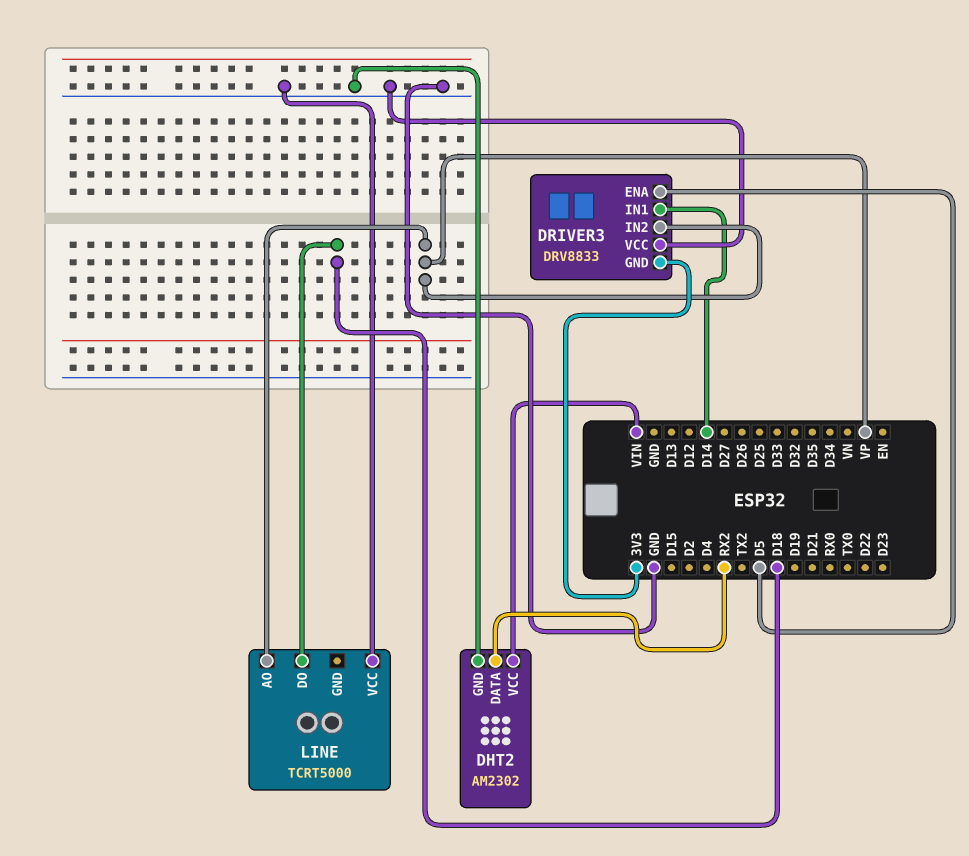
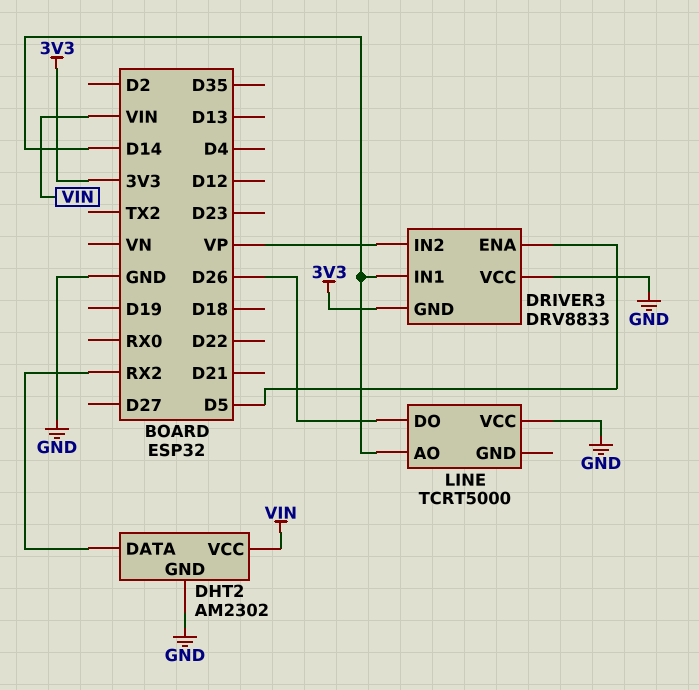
LINE pin AO: VP -> D14
LINE pin DO: D18 -> D26

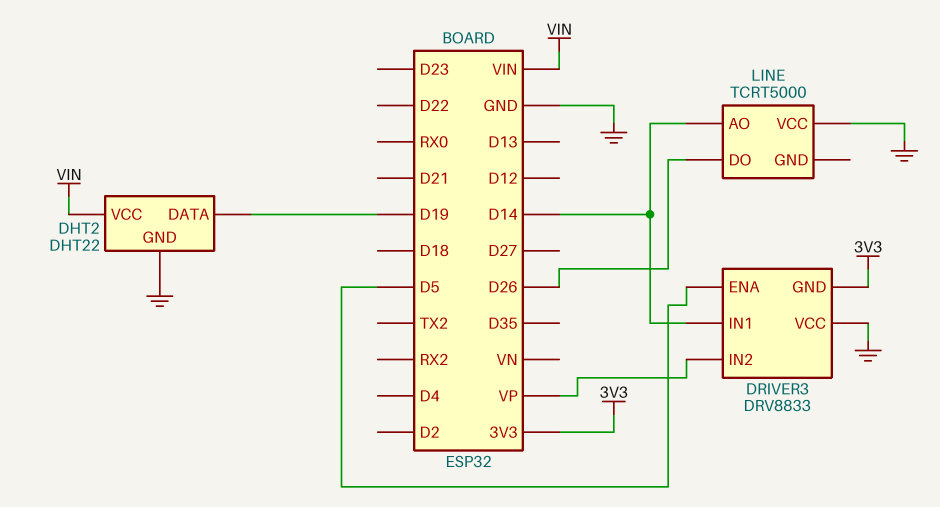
DHT2: AM2302 -> DHT22
DHT2 pin DATA: RX2 -> D19

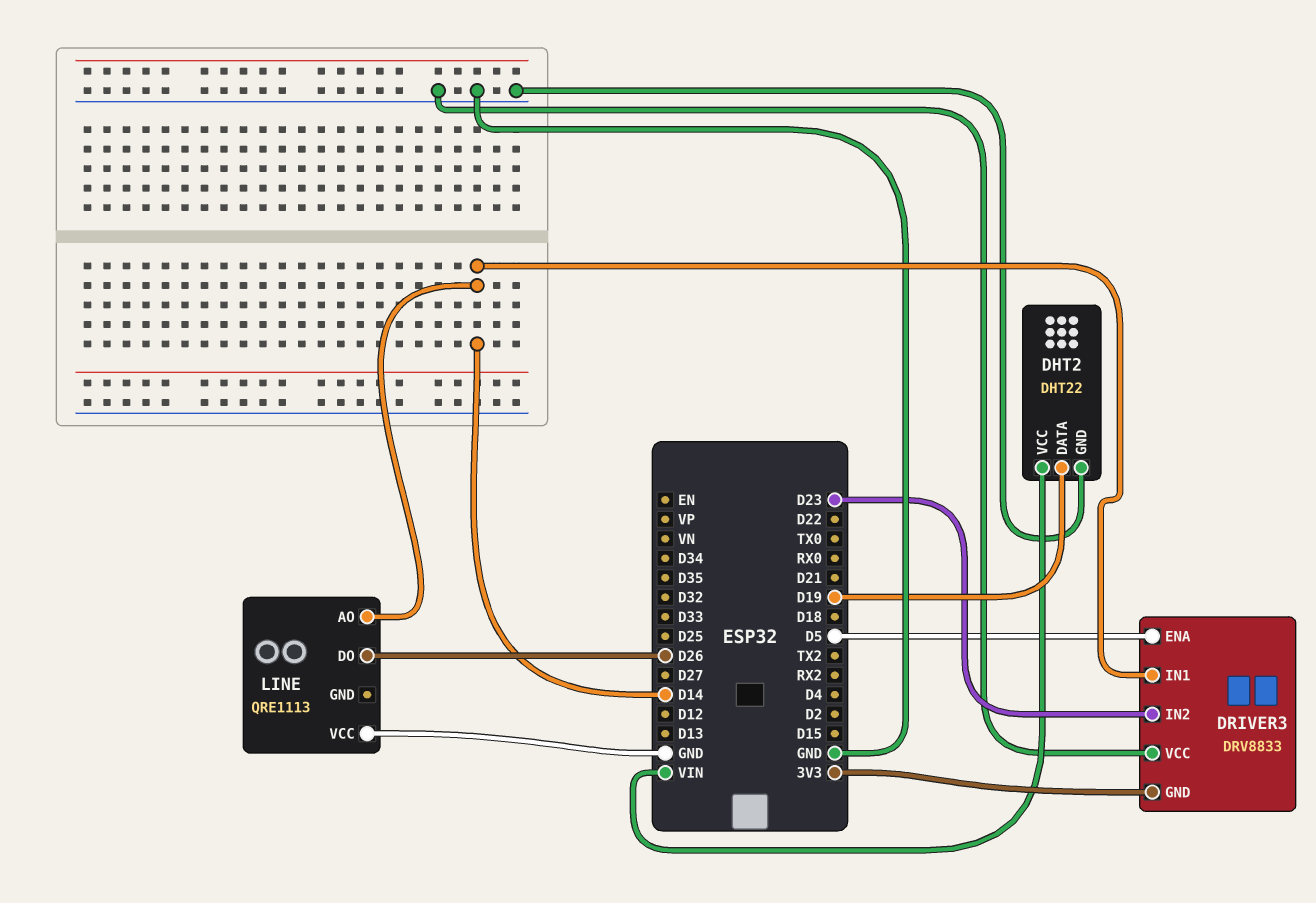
DRIVER3 pin IN2: VP -> D23
LINE: TCRT5000 -> QRE1113

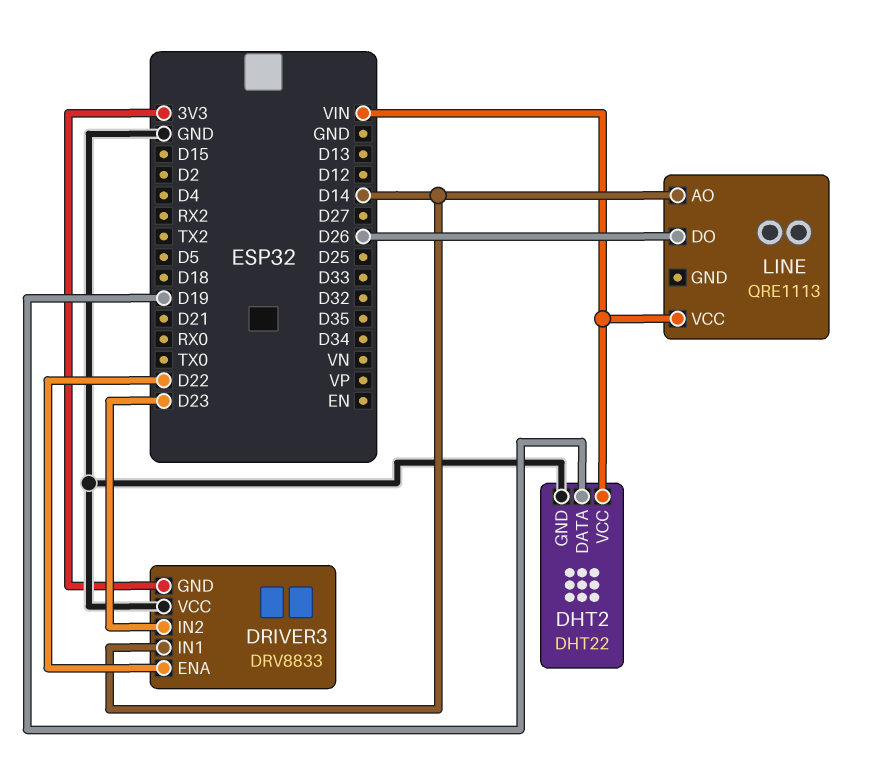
DRIVER3 pin ENA: D5 -> D22
LINE pin VCC: GND -> VIN

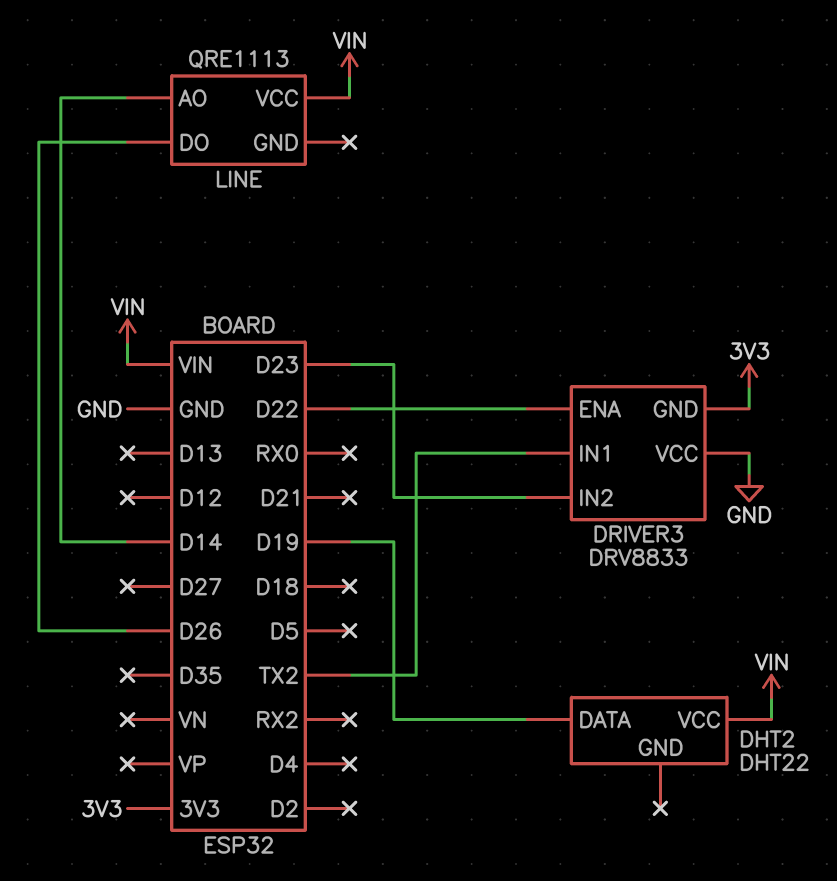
DHT2 pin GND: GND -> none
DRIVER3 pin IN1: D14 -> TX2

